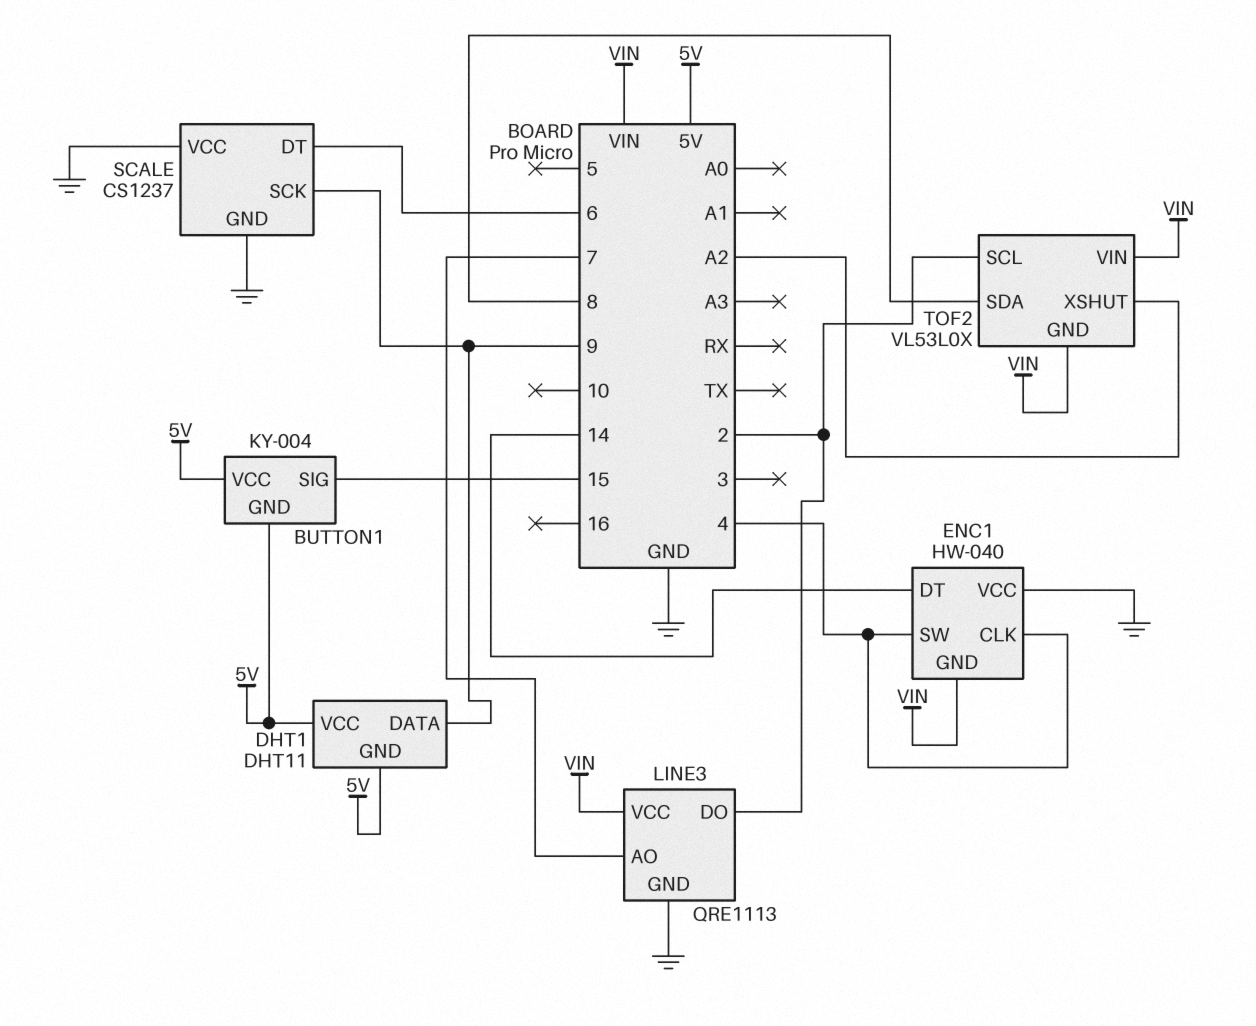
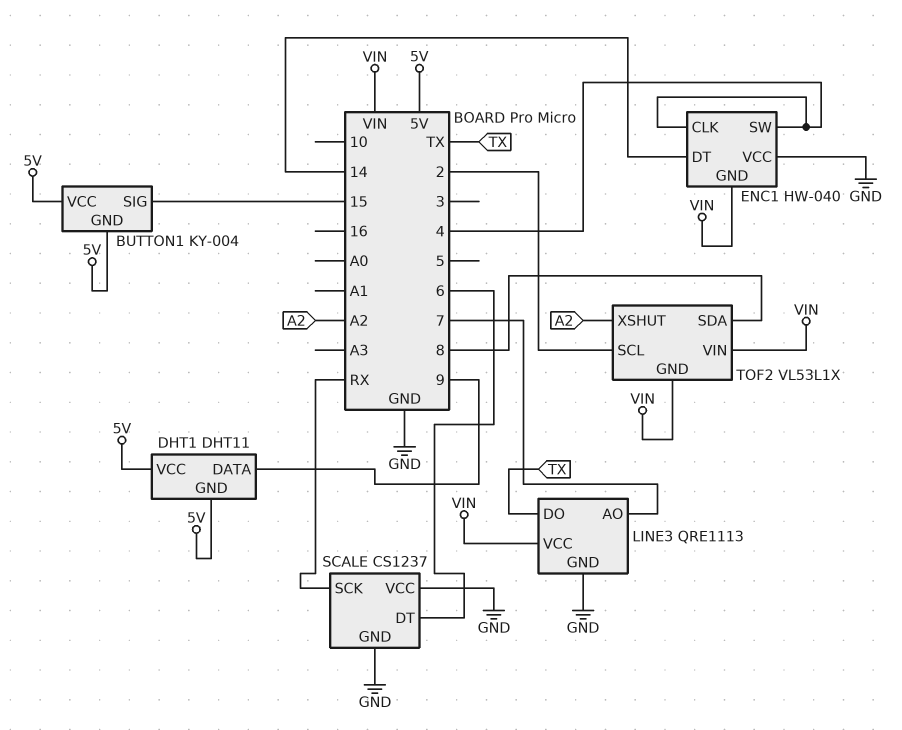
LINE3 pin DO: 2 -> TX
SCALE pin SCK: 9 -> RX
TOF2: VL53L0X -> VL53L1X

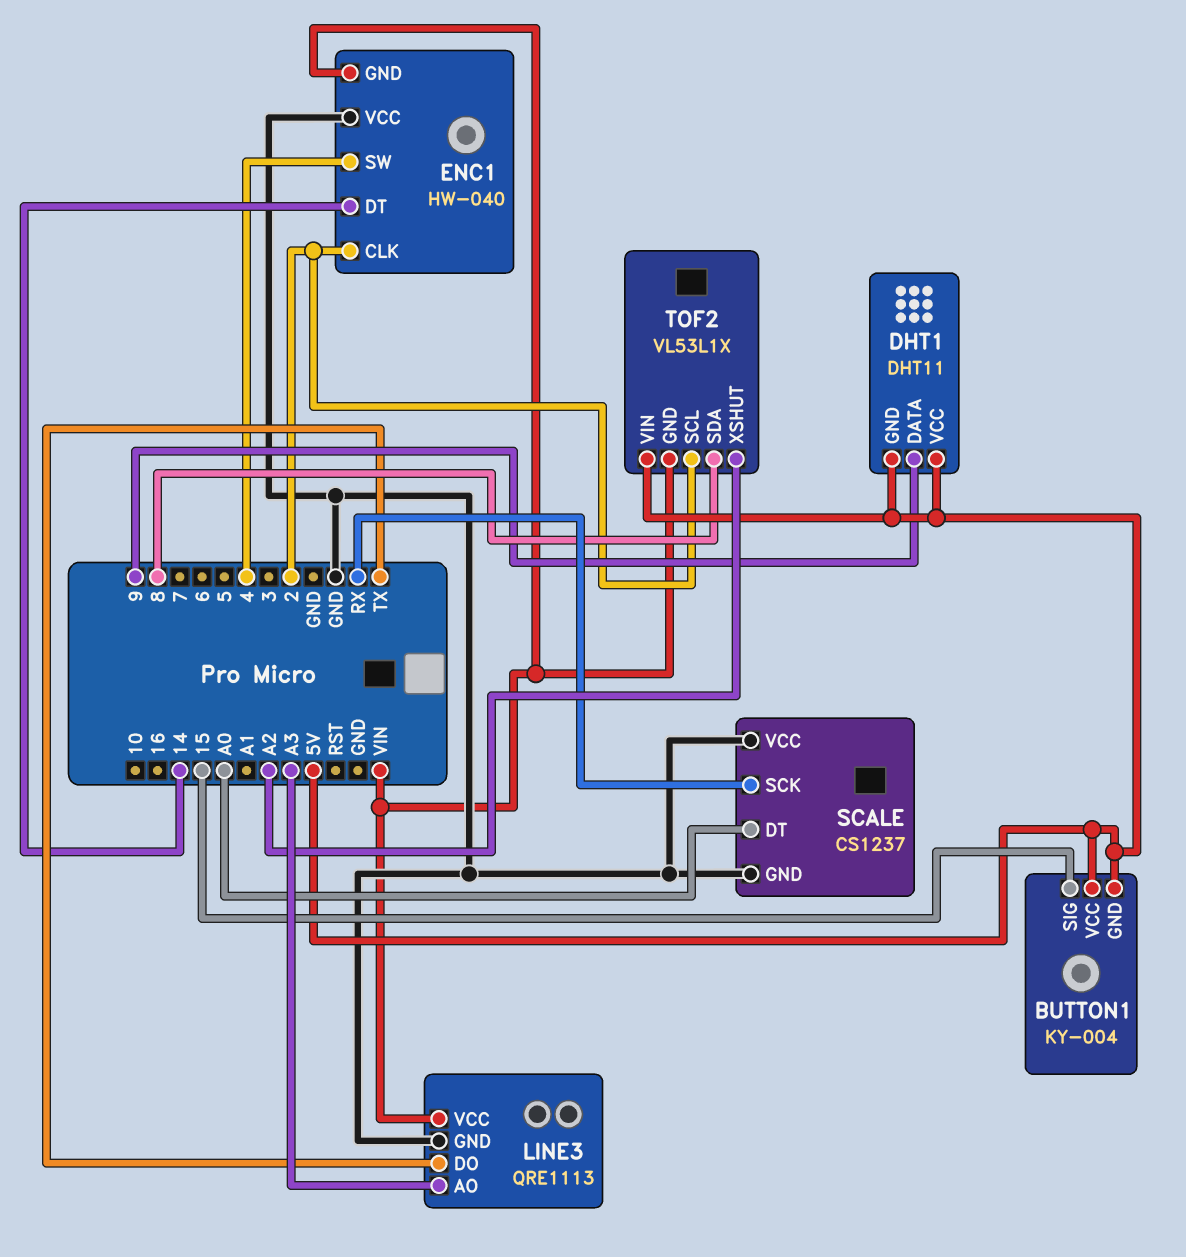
ENC1 pin CLK: 4 -> 2
LINE3 pin AO: 7 -> A3
SCALE pin DT: 6 -> A0
TOF2 pin VIN: VIN -> 5V

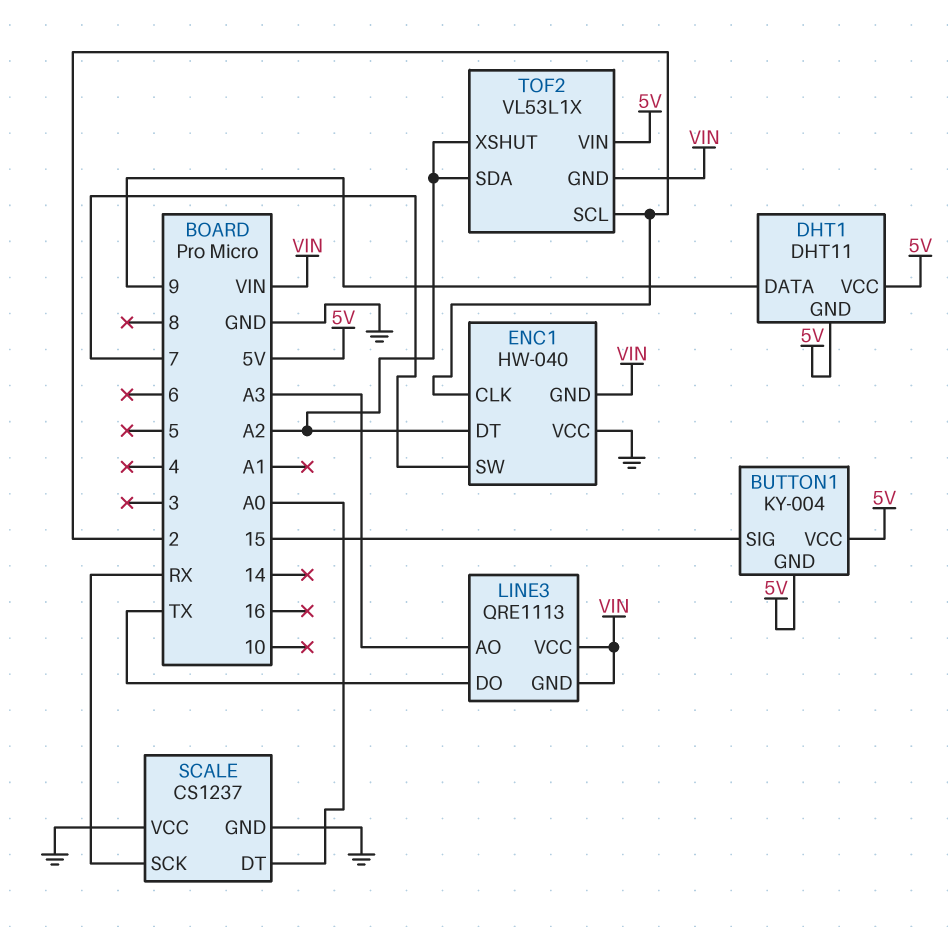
ENC1 pin DT: 14 -> A2
ENC1 pin SW: 4 -> 7
LINE3 pin GND: GND -> VIN
TOF2 pin SDA: 8 -> A2

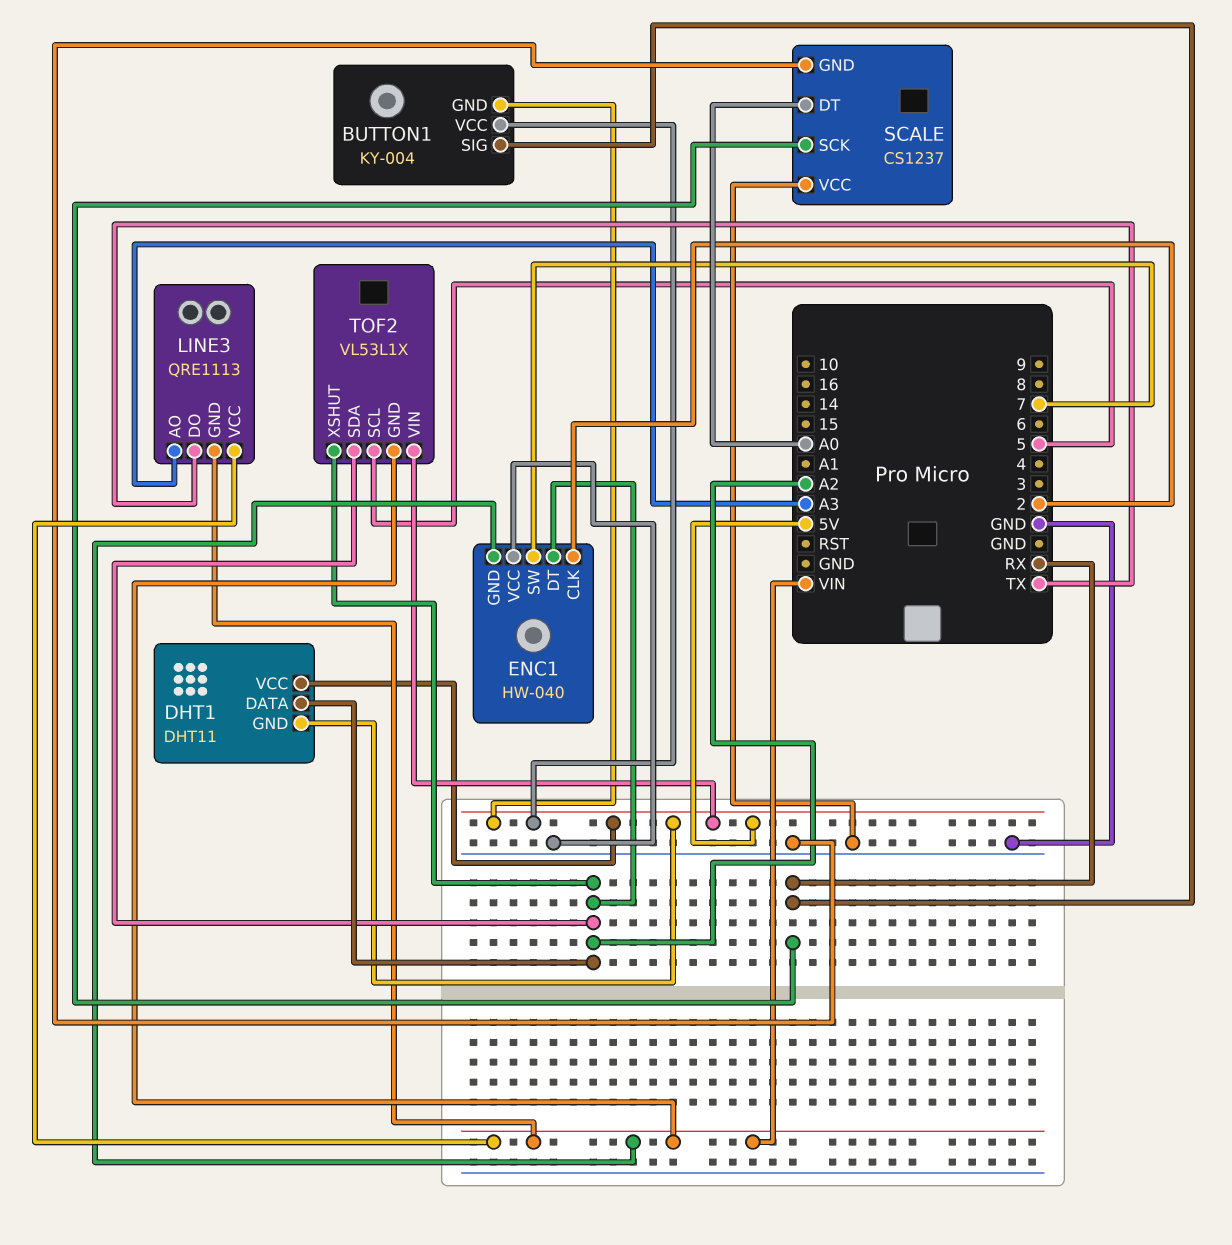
BUTTON1 pin SIG: 15 -> RX
DHT1 pin DATA: 9 -> A2
TOF2 pin SCL: 2 -> 5

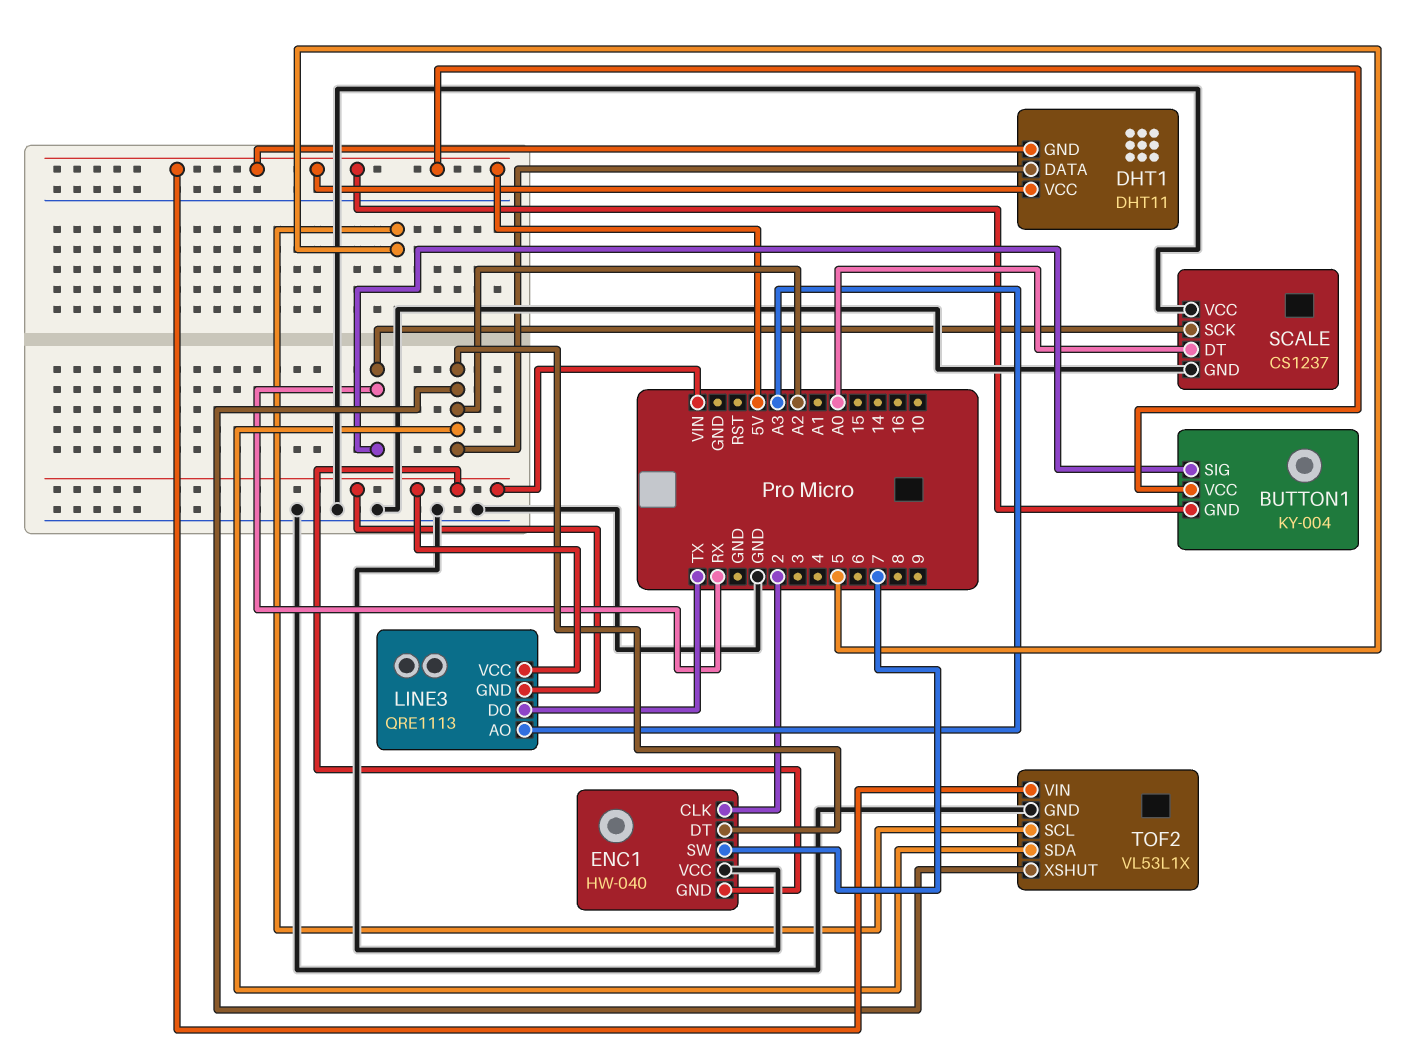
TOF2 pin GND: VIN -> GND

